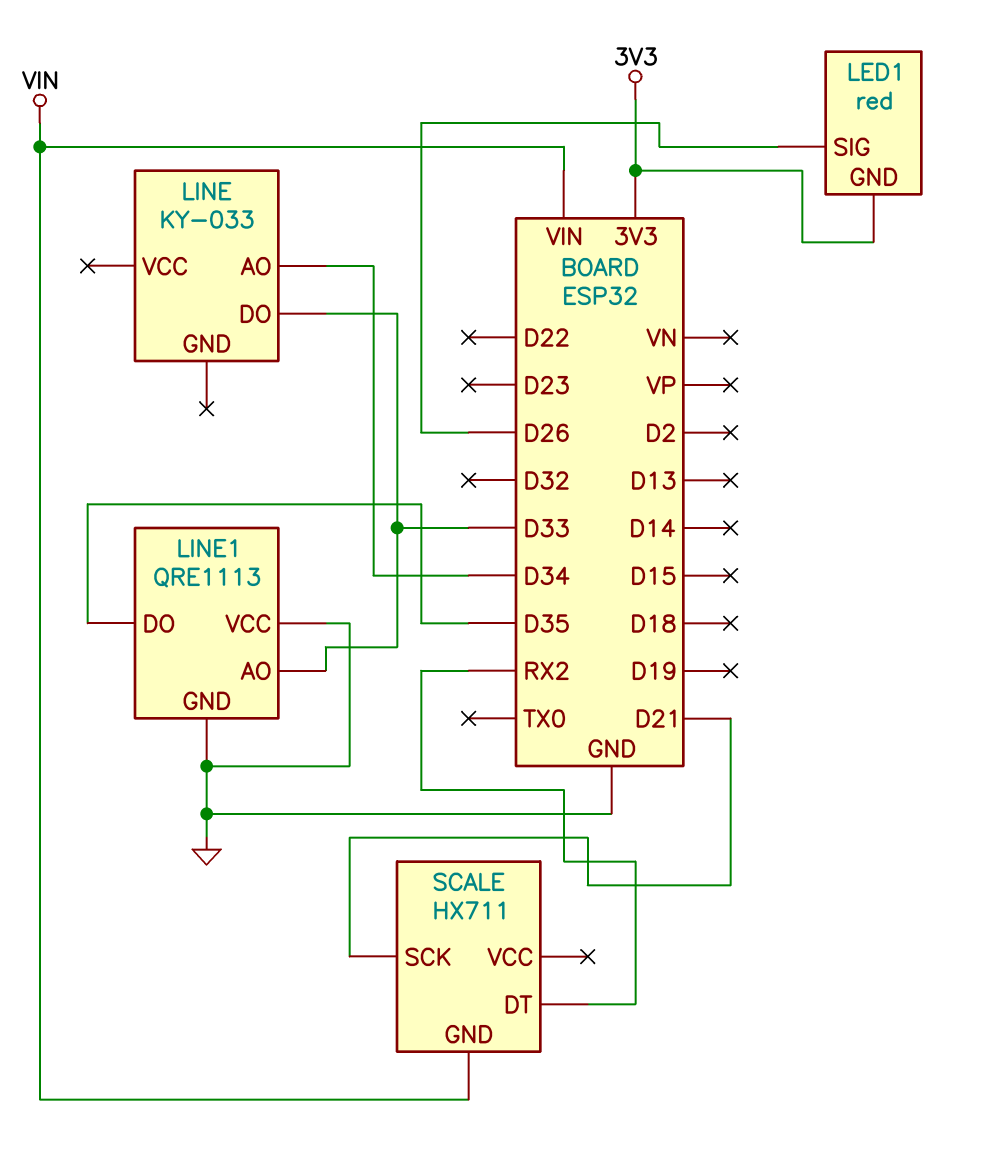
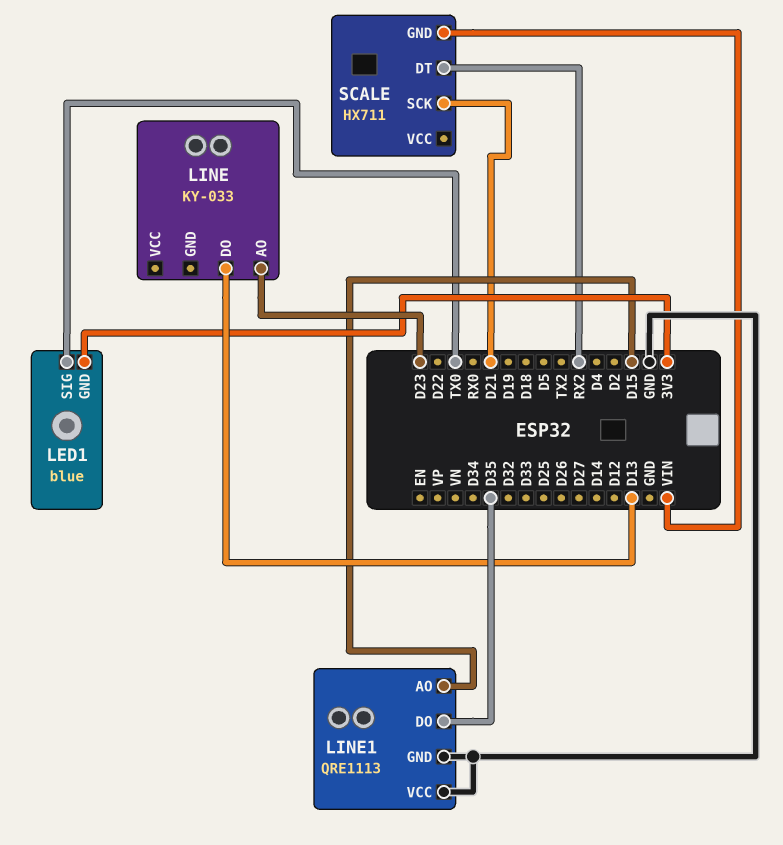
LED1: red -> blue
LED1 pin SIG: D26 -> TX0
LINE pin AO: D34 -> D23
LINE pin DO: D33 -> D13
LINE1 pin AO: D33 -> D15

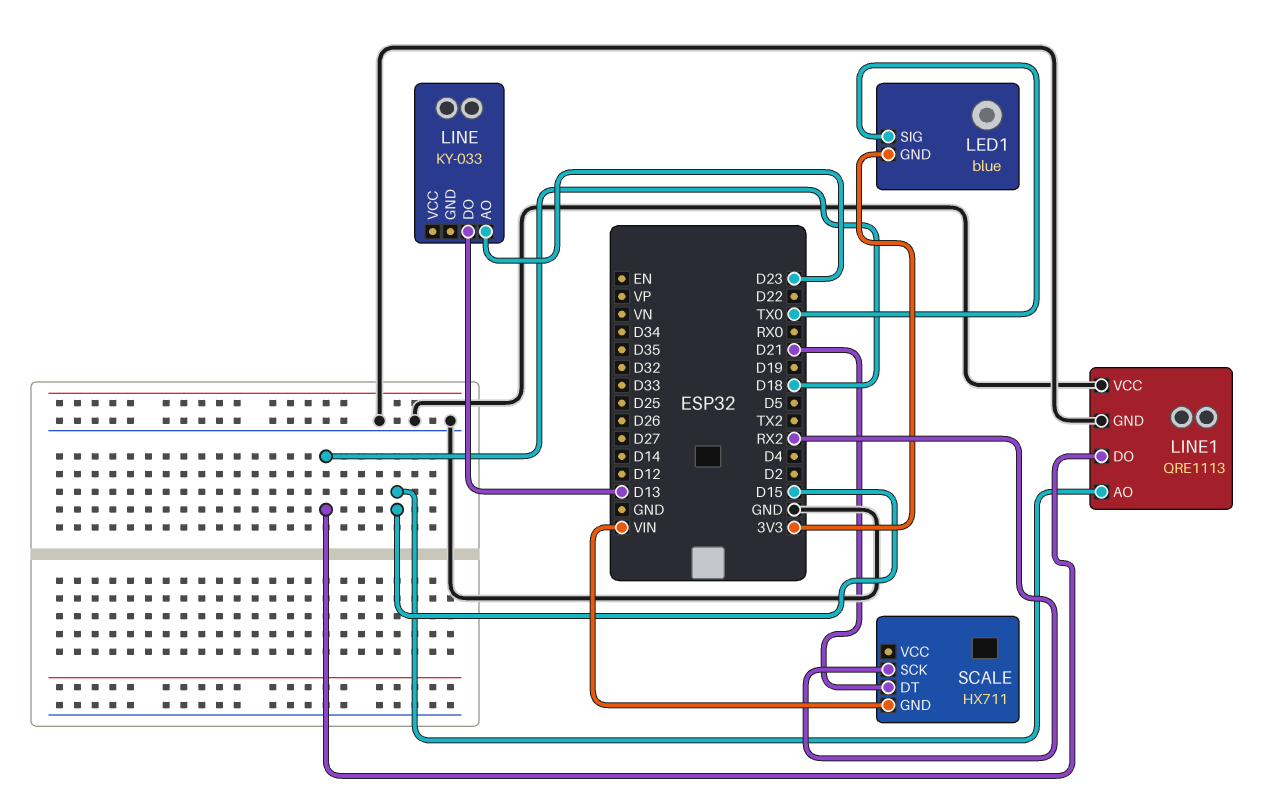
LINE1 pin DO: D35 -> D18
SCALE pin DT: RX2 -> D21
SCALE pin SCK: D21 -> RX2

